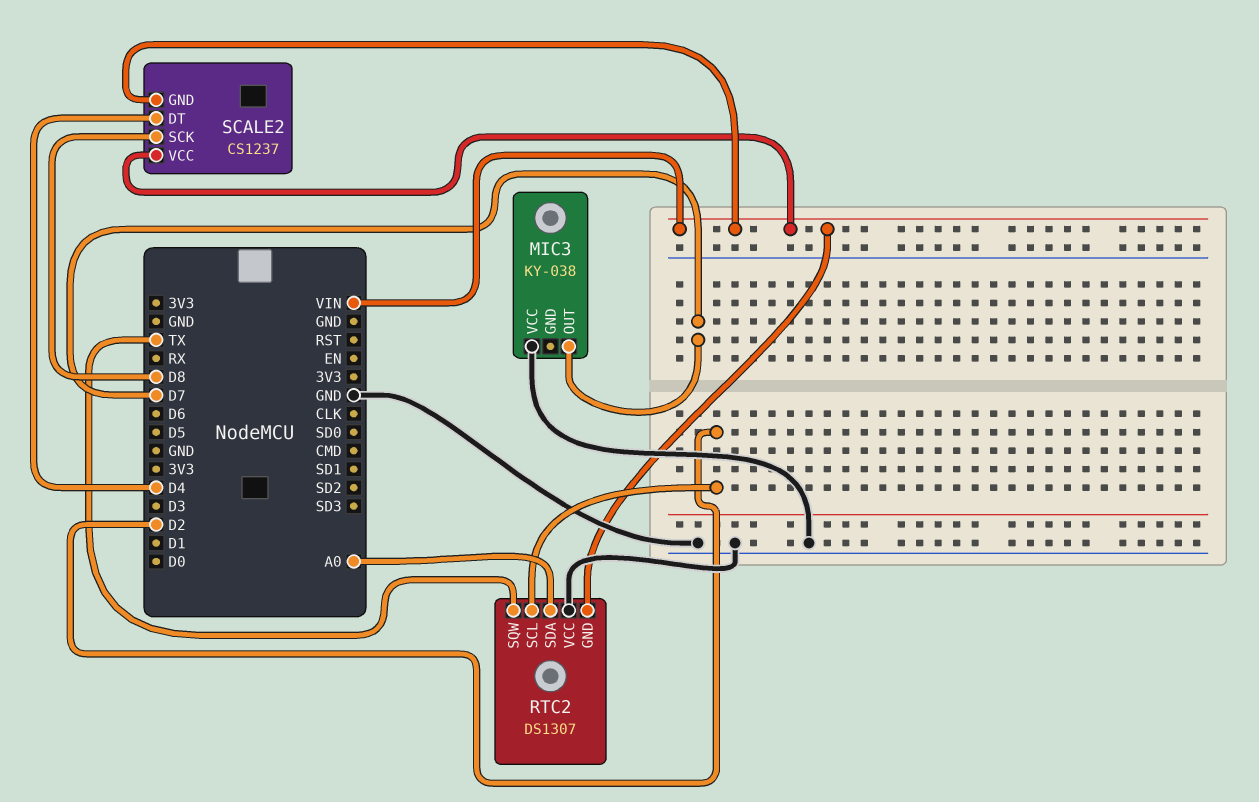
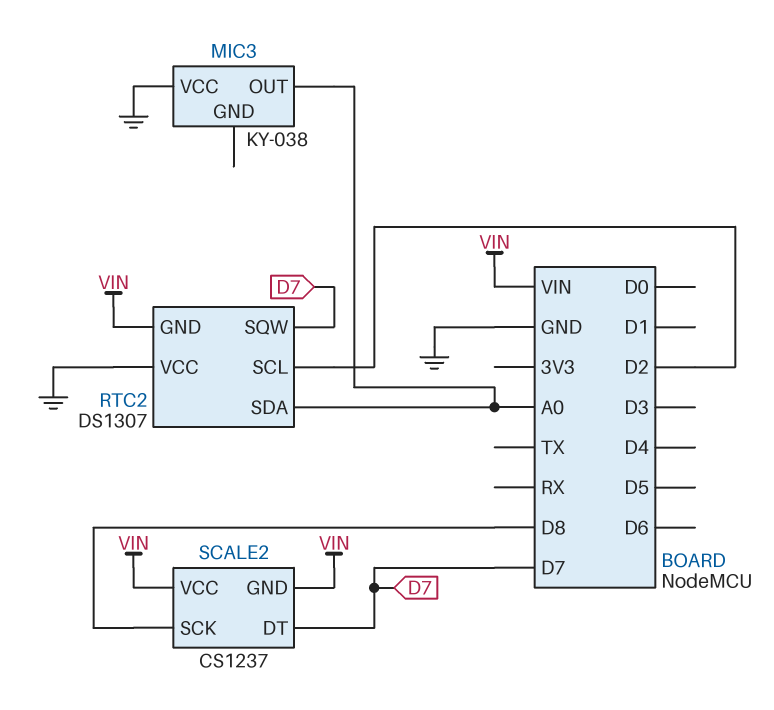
MIC3 pin OUT: D7 -> A0
RTC2 pin SQW: TX -> D7
SCALE2 pin DT: D4 -> D7

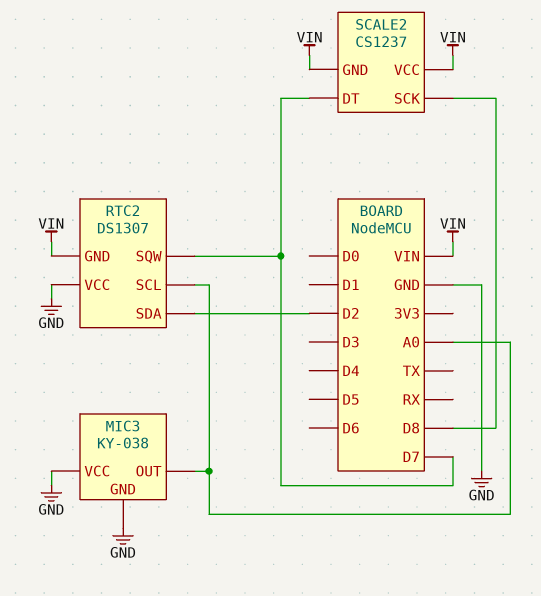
MIC3 pin GND: none -> GND
RTC2 pin SCL: D2 -> A0
RTC2 pin SDA: A0 -> D2

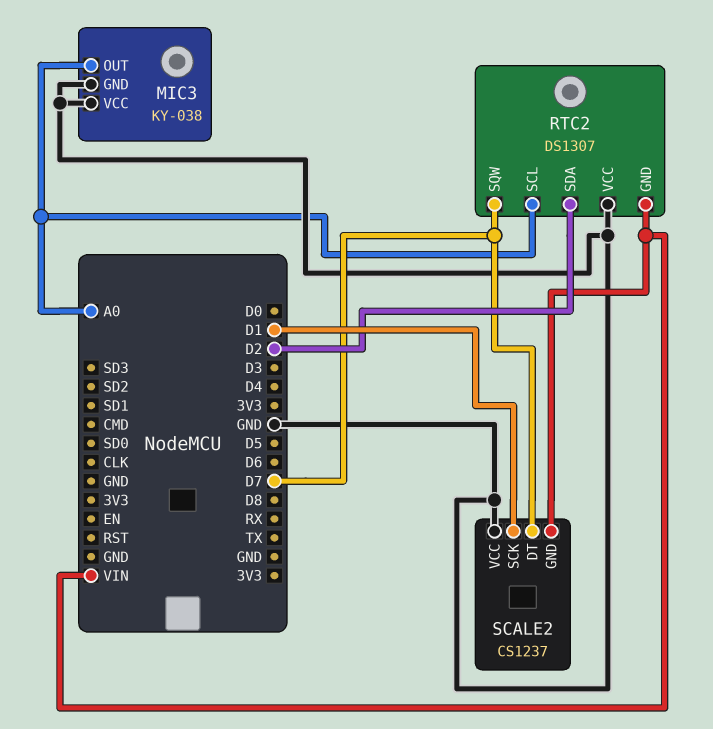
SCALE2 pin SCK: D8 -> D1
SCALE2 pin VCC: VIN -> GND

